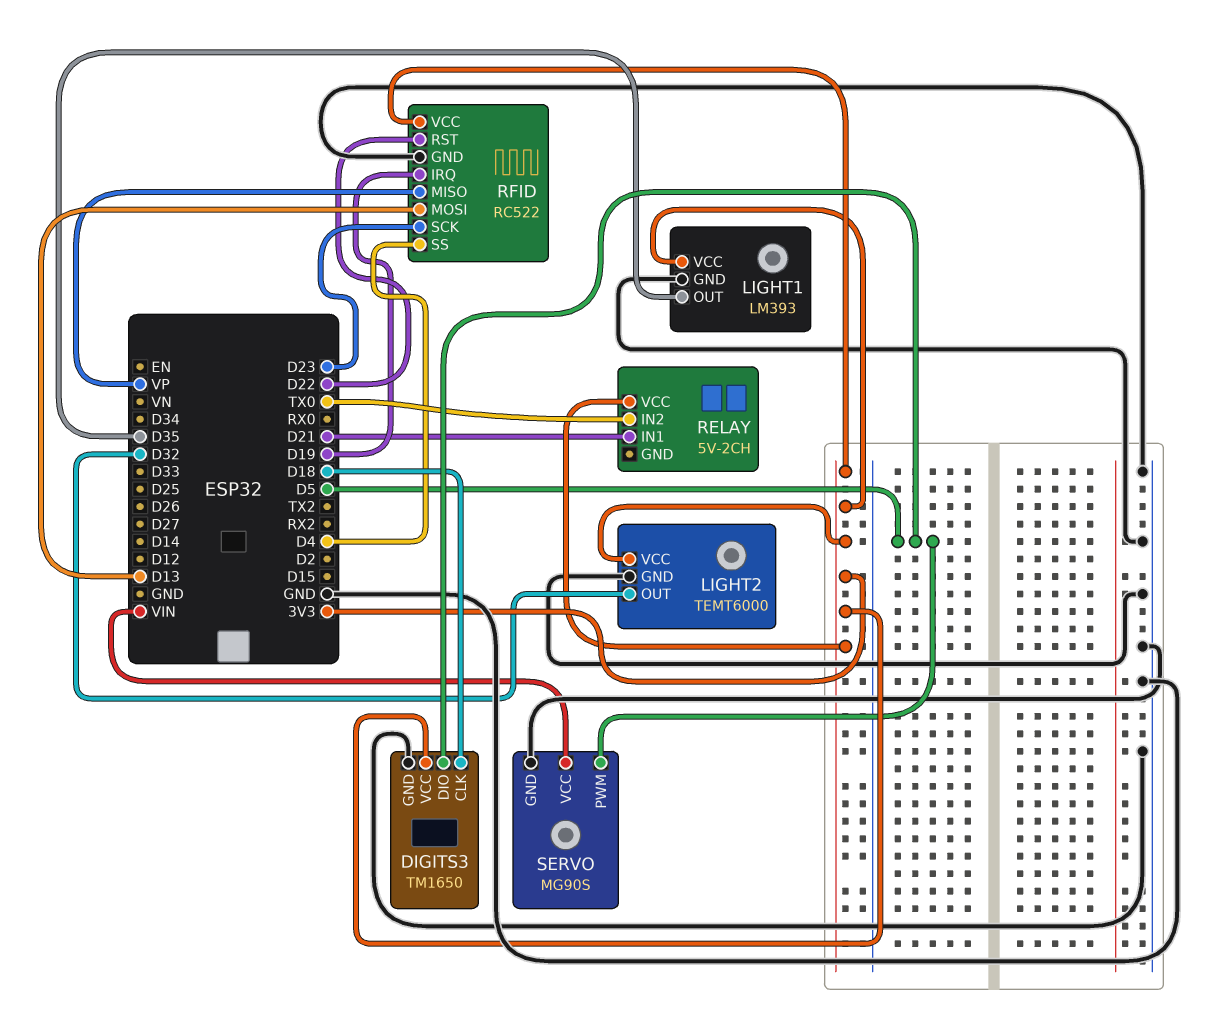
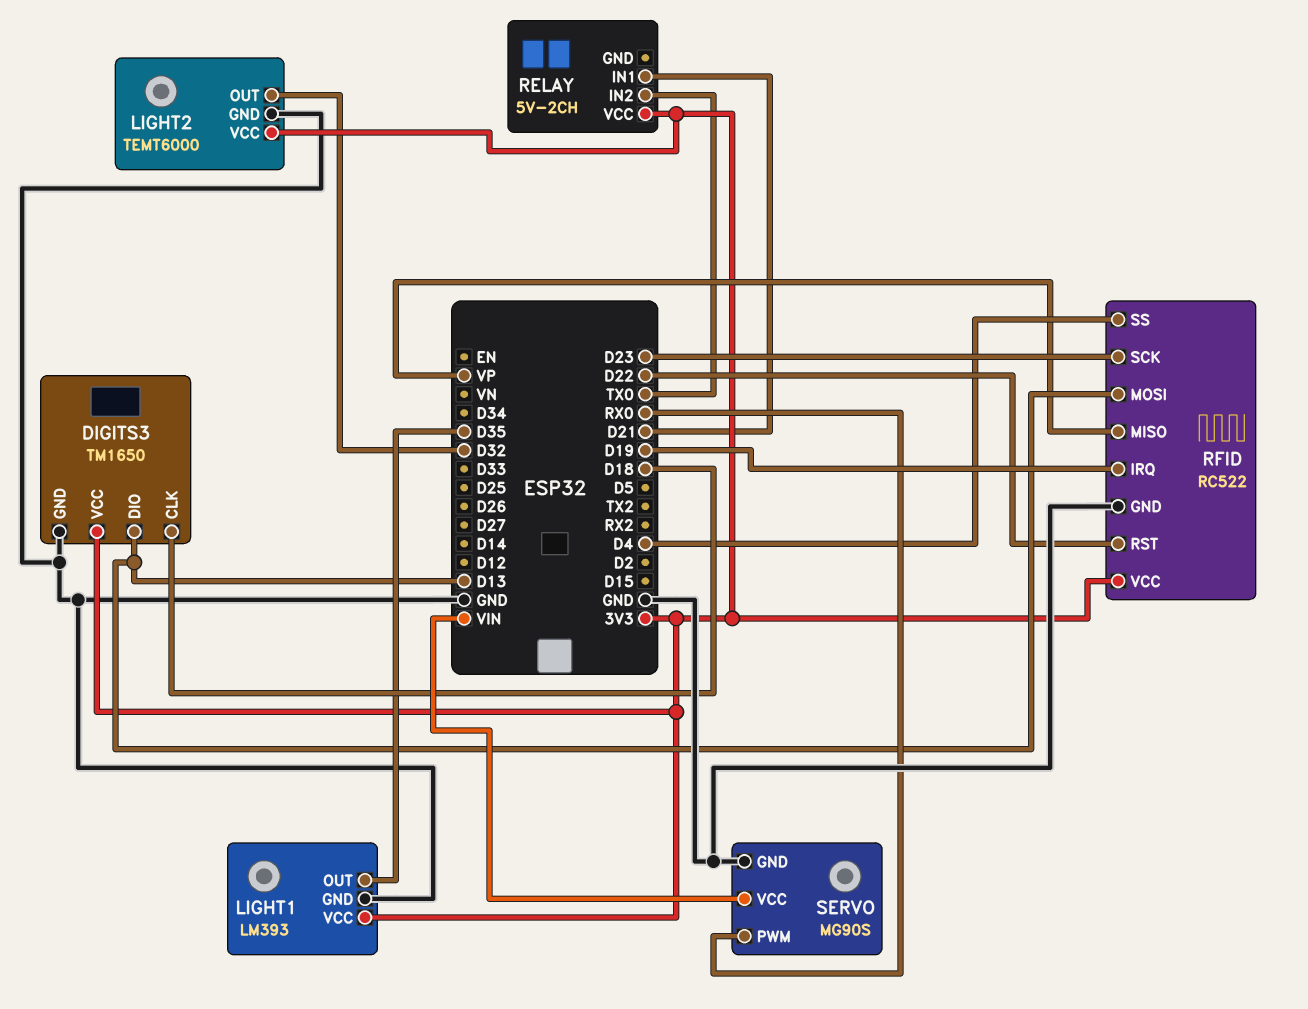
DIGITS3 pin DIO: D5 -> D13
SERVO pin PWM: D5 -> RX0

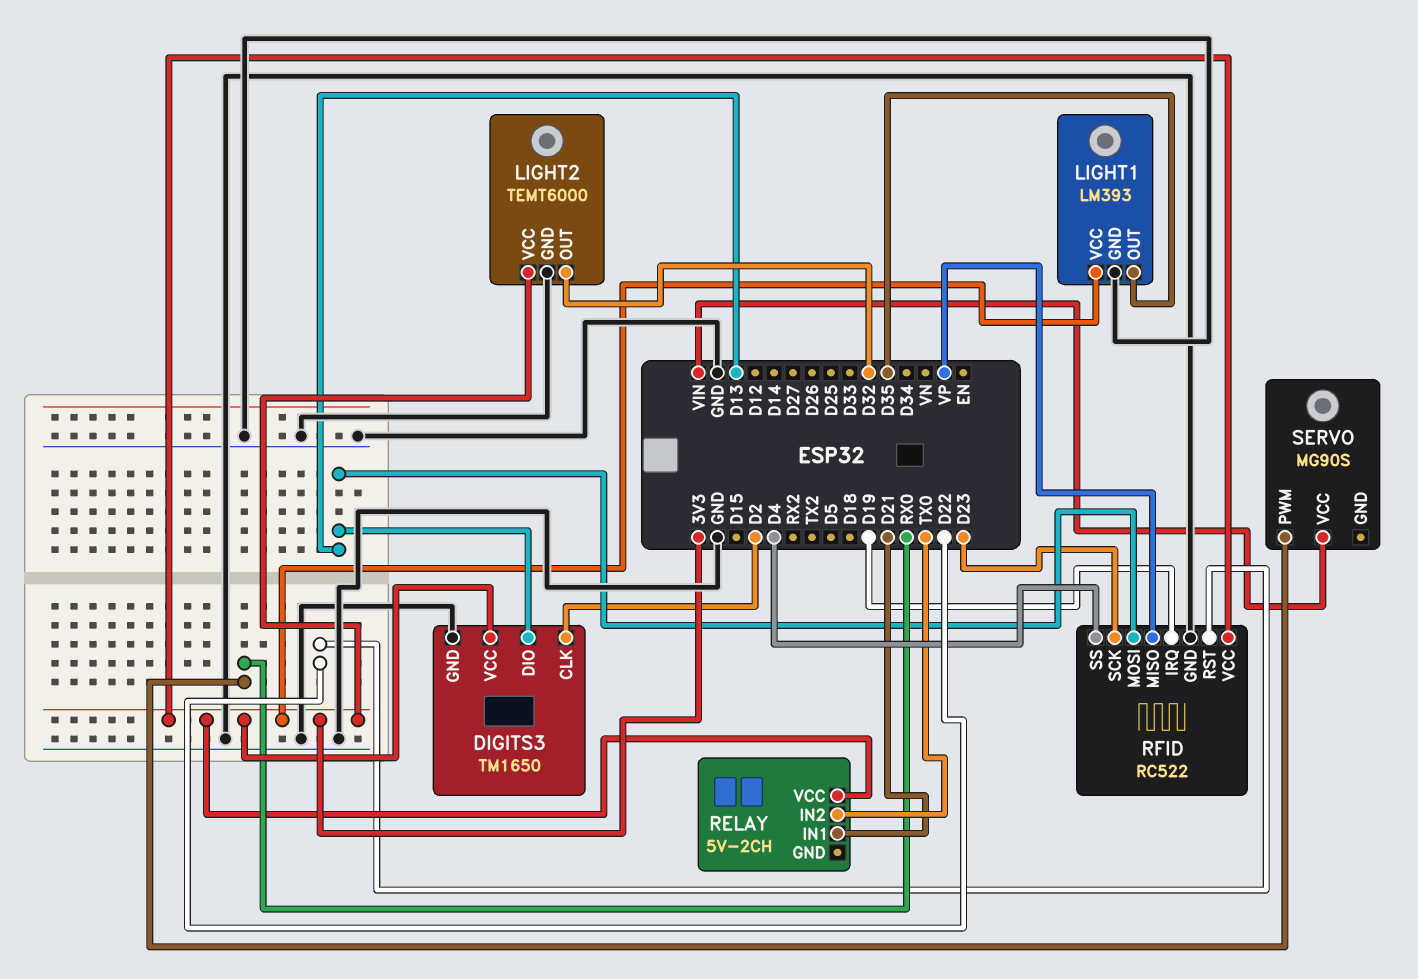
DIGITS3 pin CLK: D18 -> D2
SERVO pin GND: GND -> none

